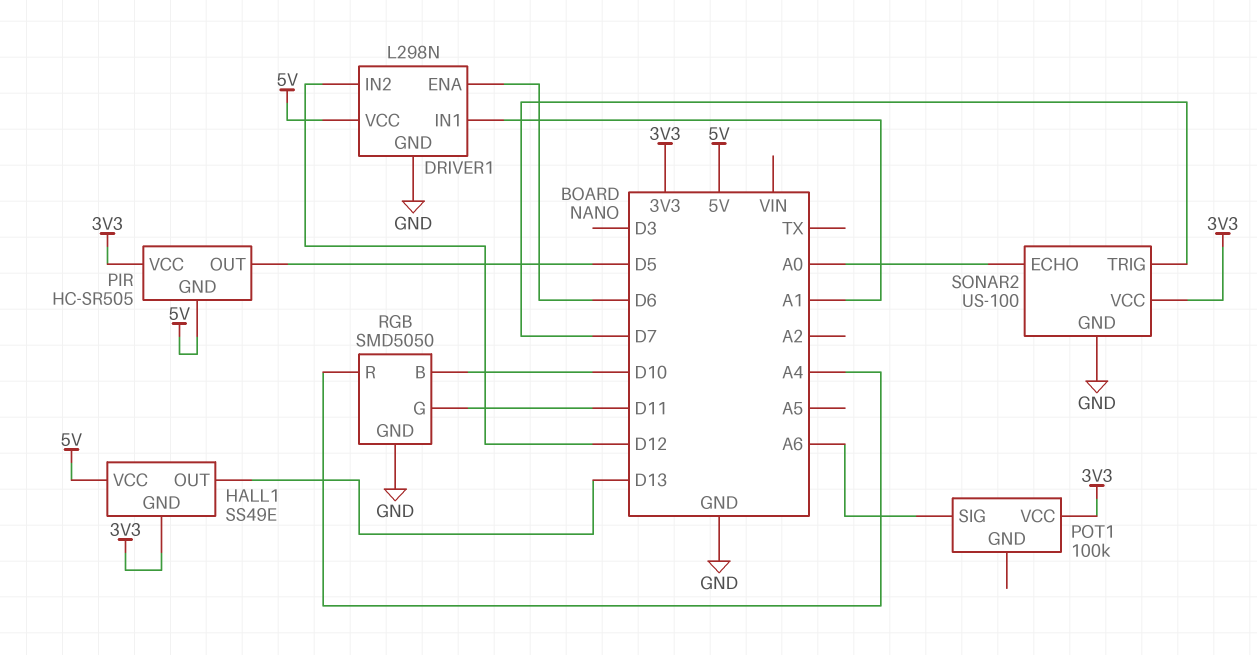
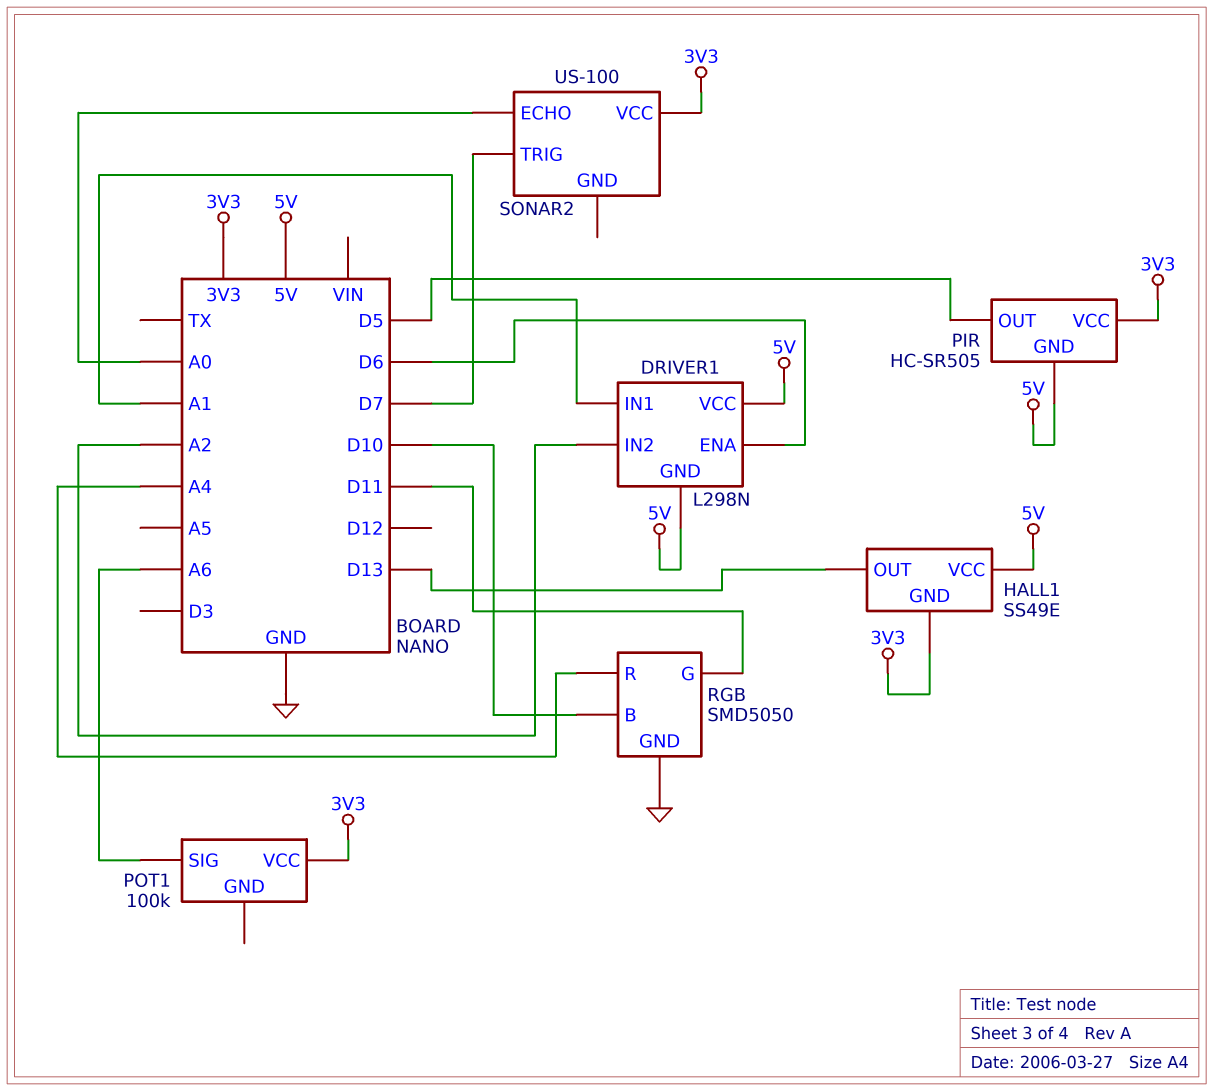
DRIVER1 pin GND: GND -> 5V
DRIVER1 pin IN2: D12 -> A2
SONAR2 pin GND: GND -> none

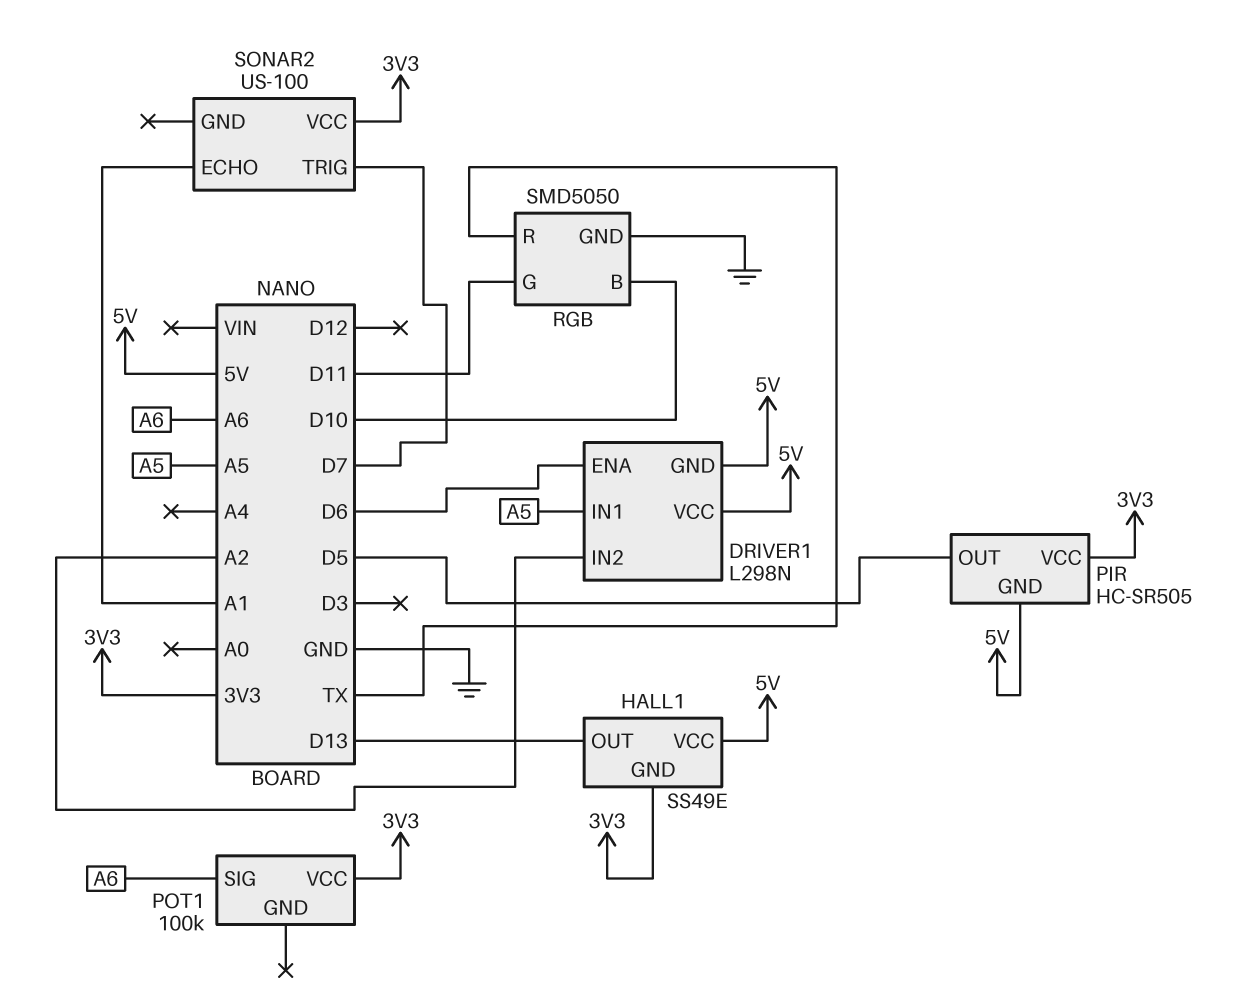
DRIVER1 pin IN1: A1 -> A5
RGB pin R: A4 -> TX
SONAR2 pin ECHO: A0 -> A1

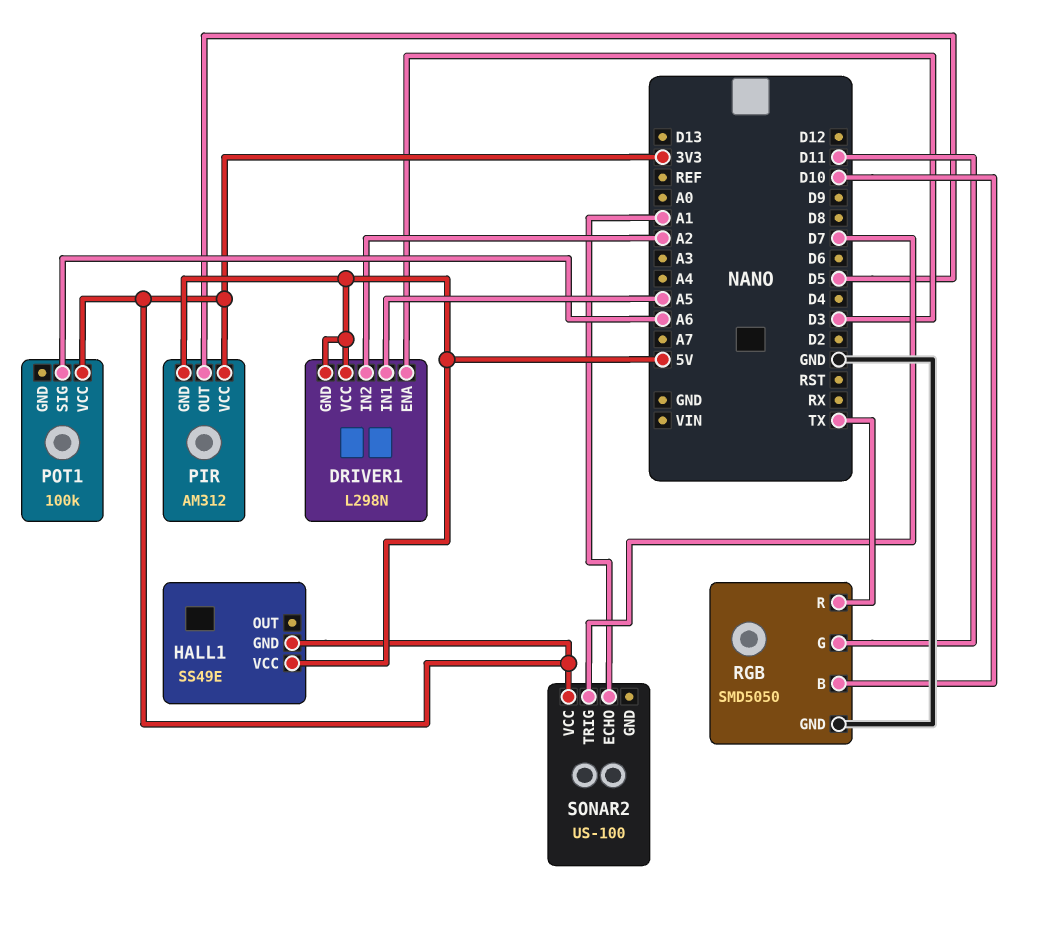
DRIVER1 pin ENA: D6 -> D3
HALL1 pin OUT: D13 -> none
PIR: HC-SR505 -> AM312

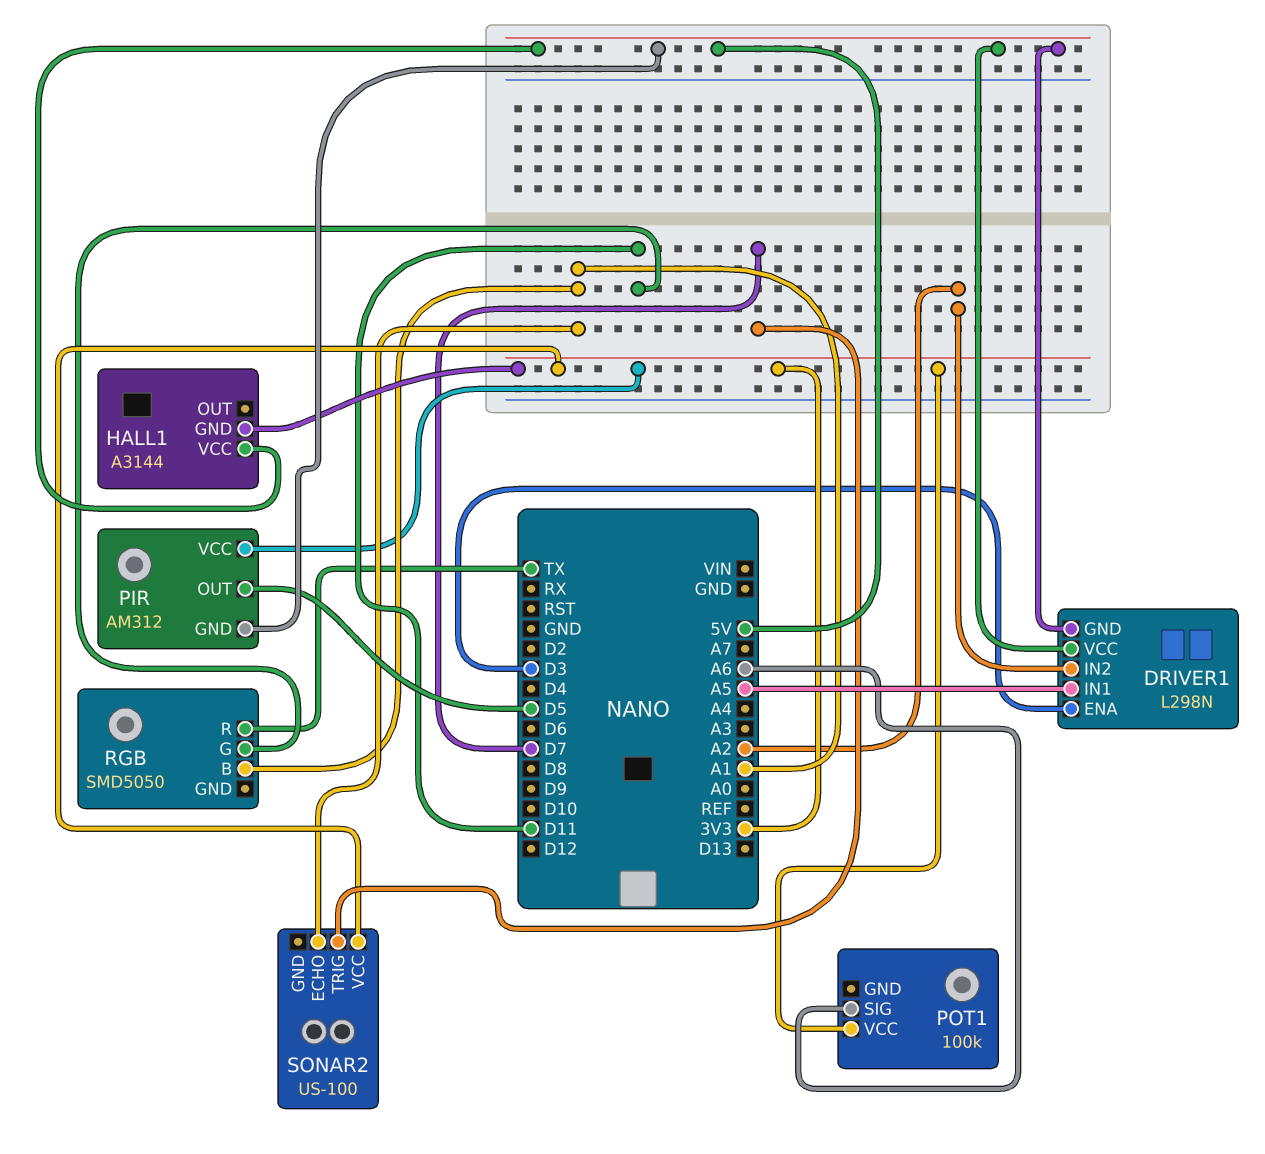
HALL1: SS49E -> A3144
RGB pin B: D10 -> A1
RGB pin GND: GND -> none

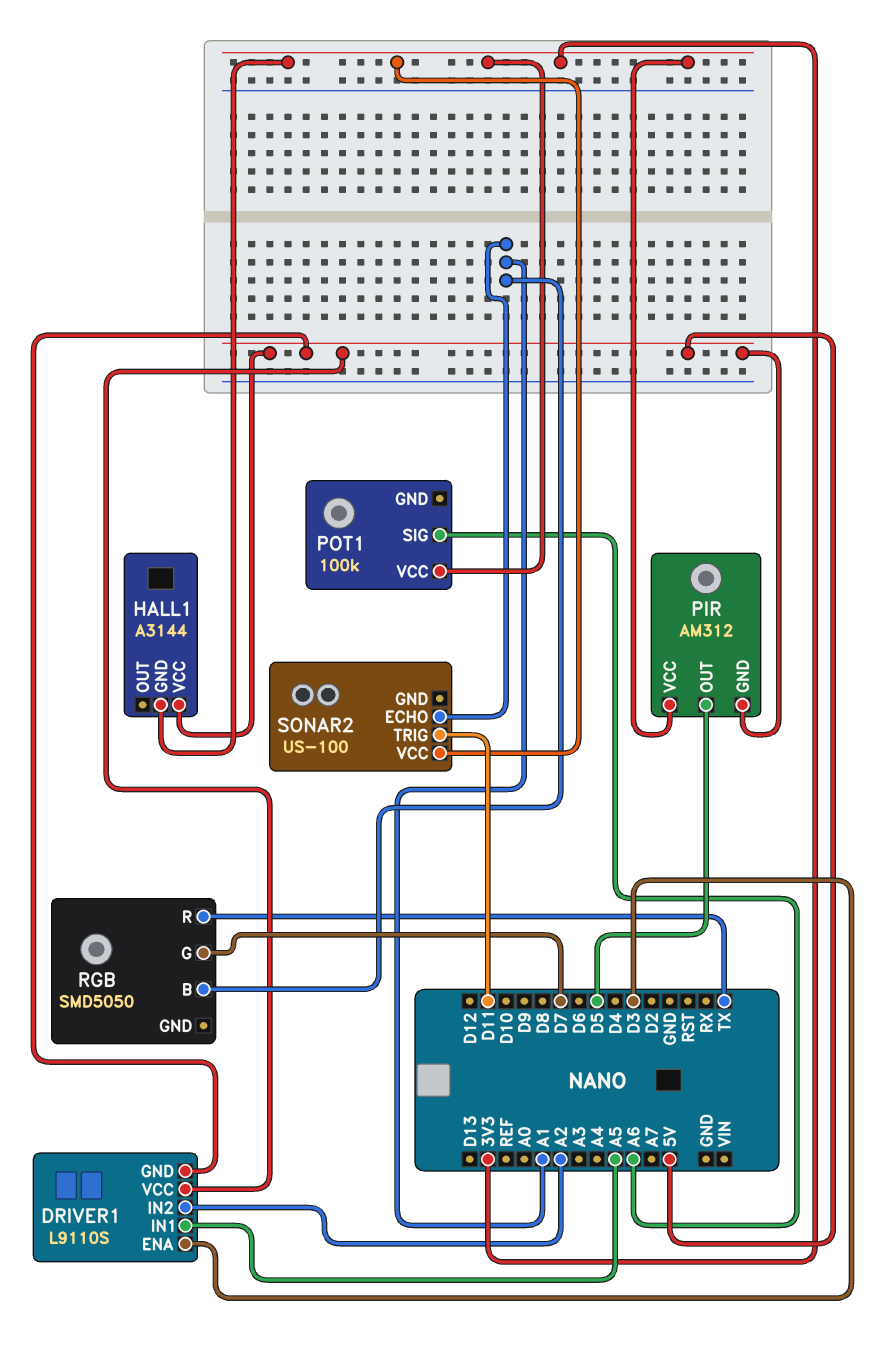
DRIVER1: L298N -> L9110S
RGB pin G: D11 -> D7
SONAR2 pin TRIG: D7 -> D11

